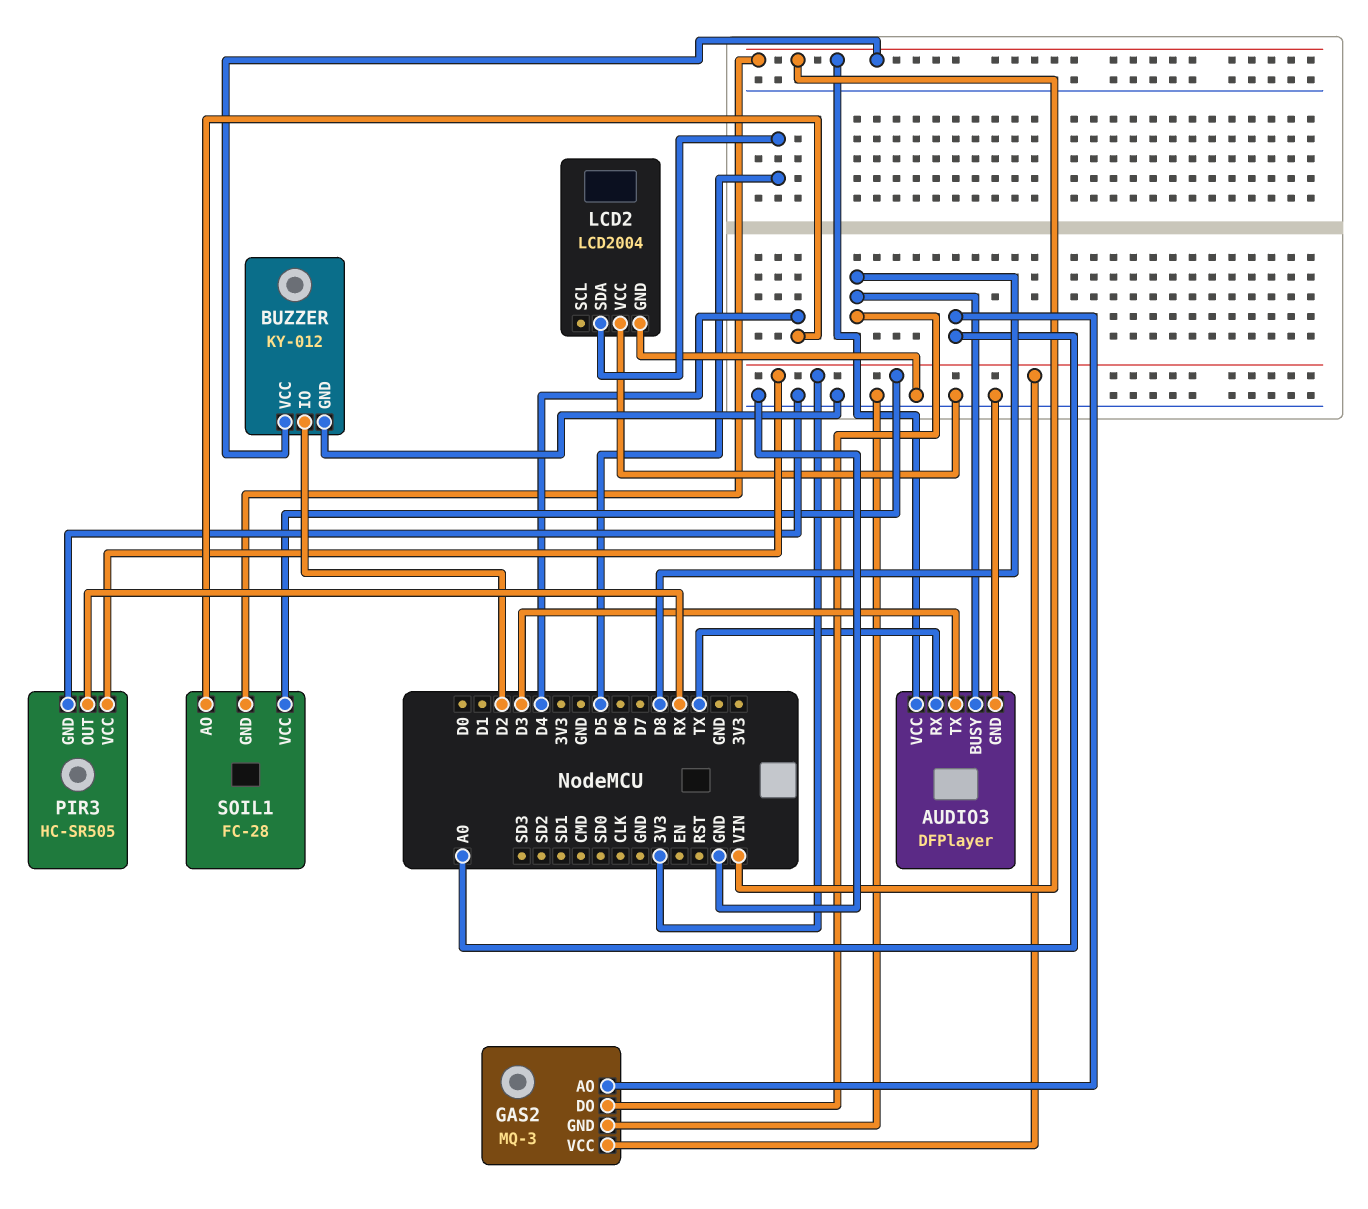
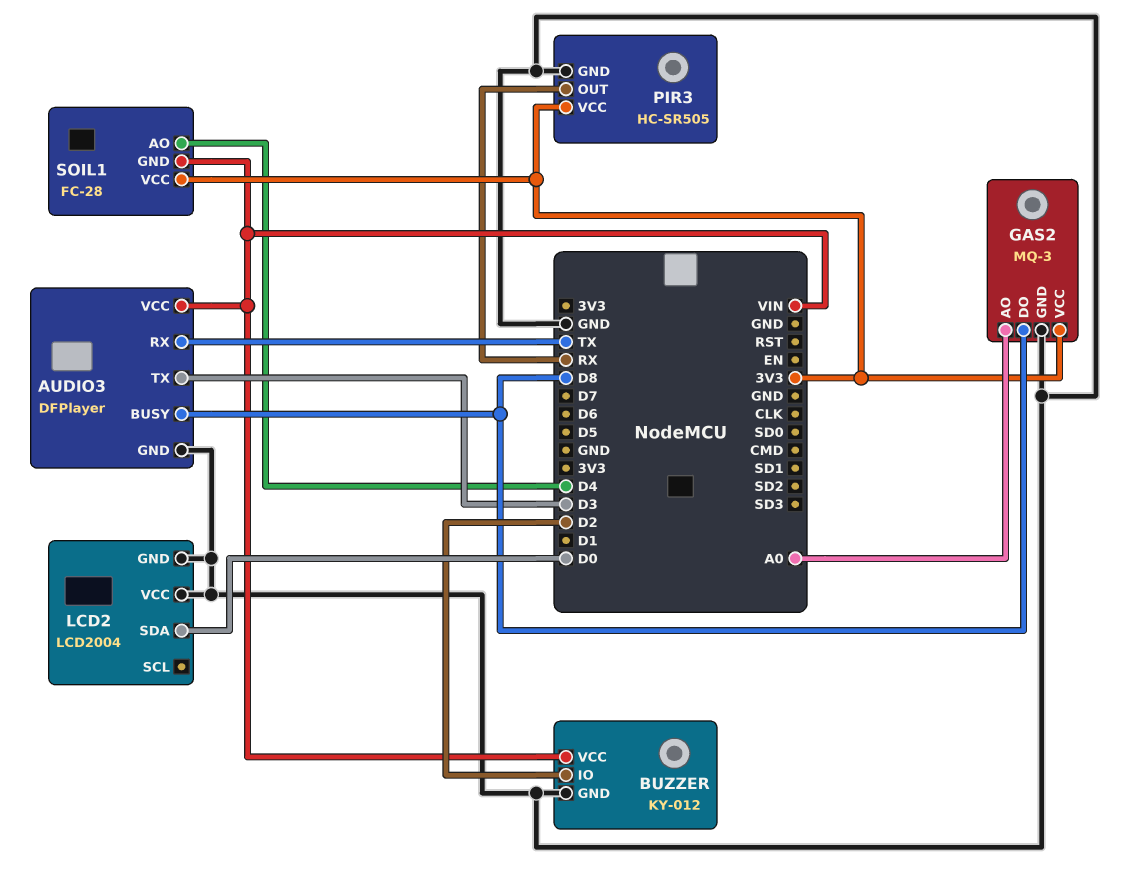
LCD2 pin SDA: D5 -> D0

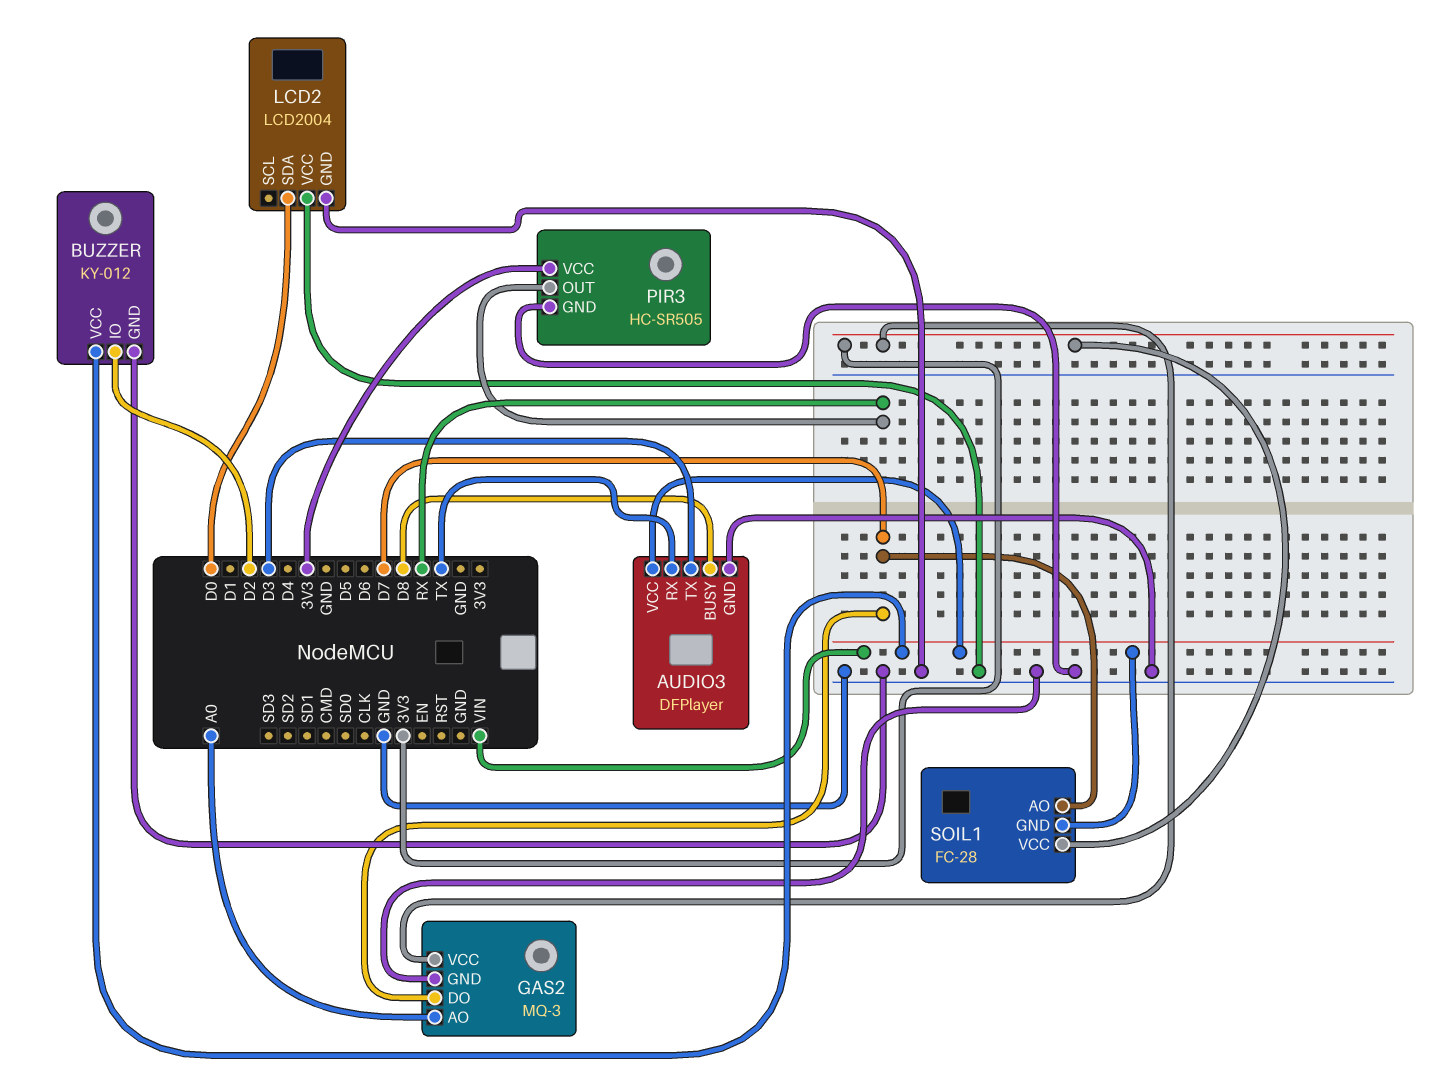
GAS2 pin DO: D8 -> D7
SOIL1 pin AO: D4 -> D7

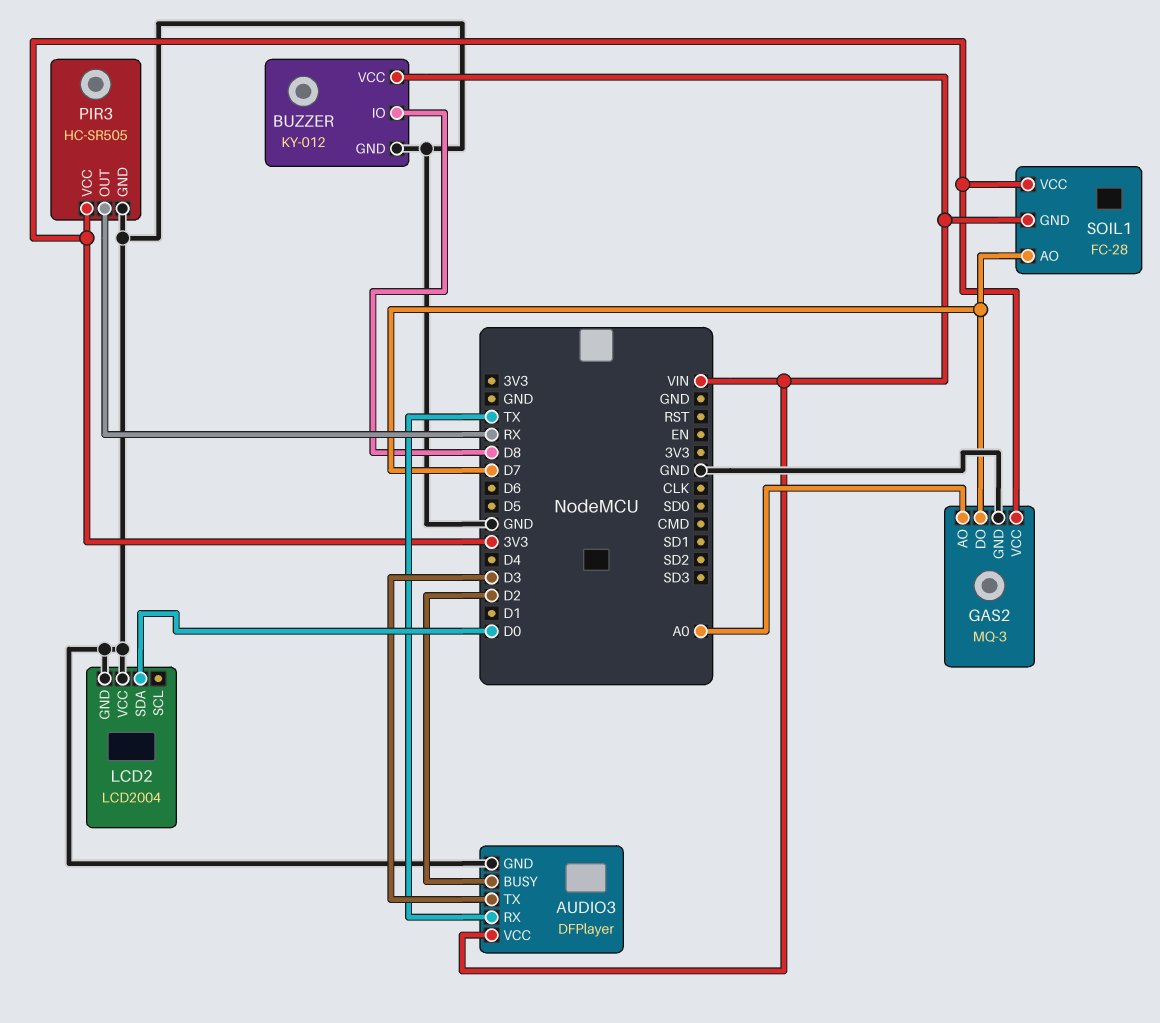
AUDIO3 pin BUSY: D8 -> D2
BUZZER pin IO: D2 -> D8

